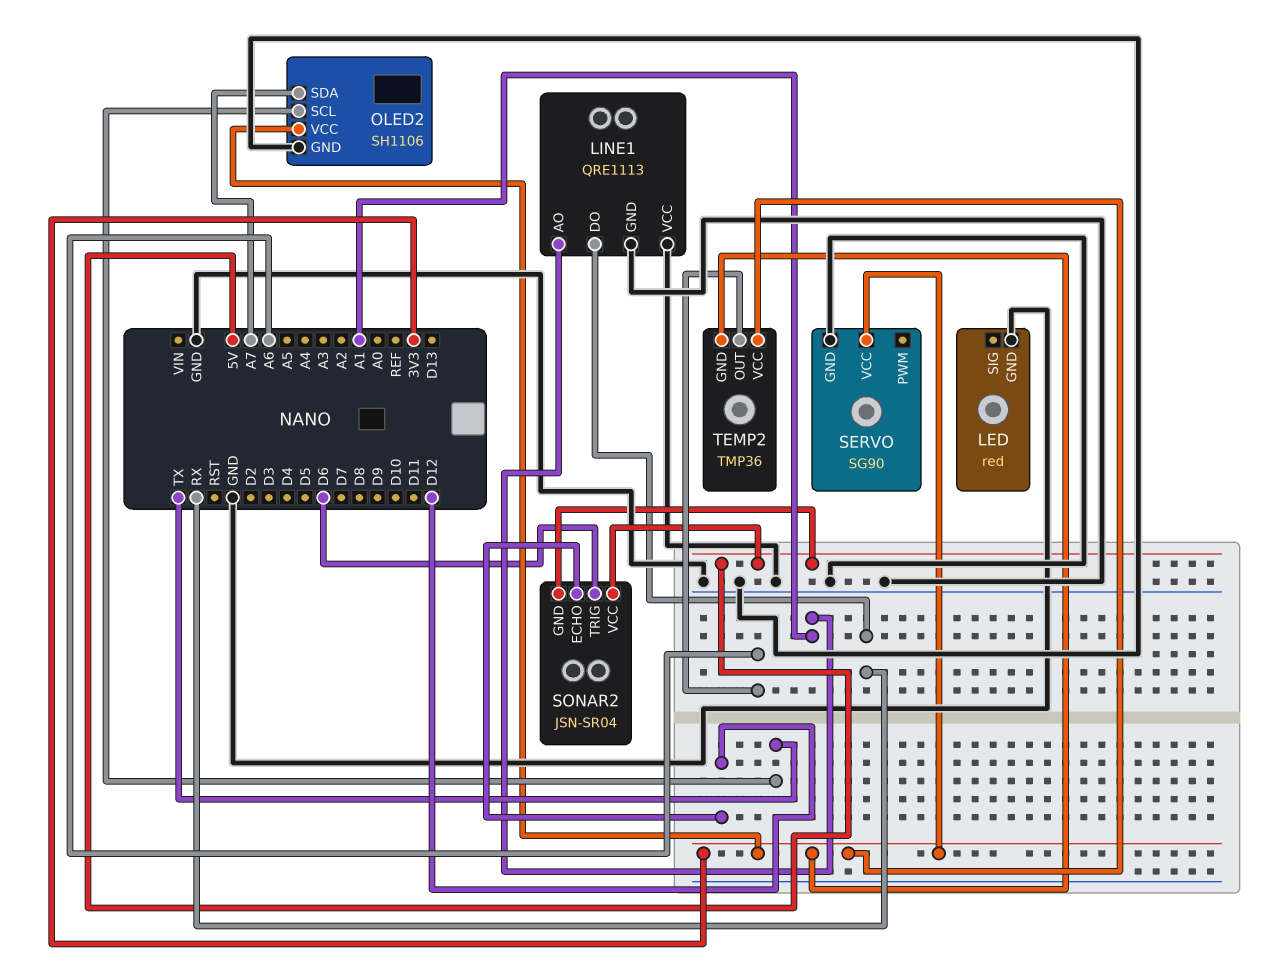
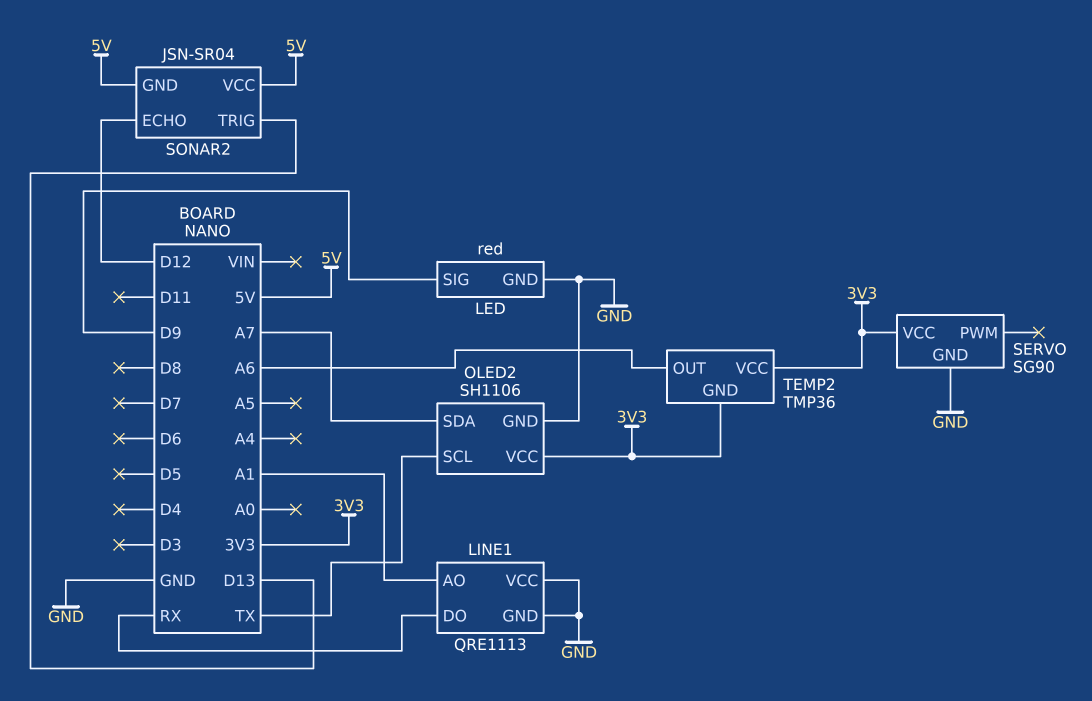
LED pin SIG: none -> D9
SONAR2 pin TRIG: D6 -> D13

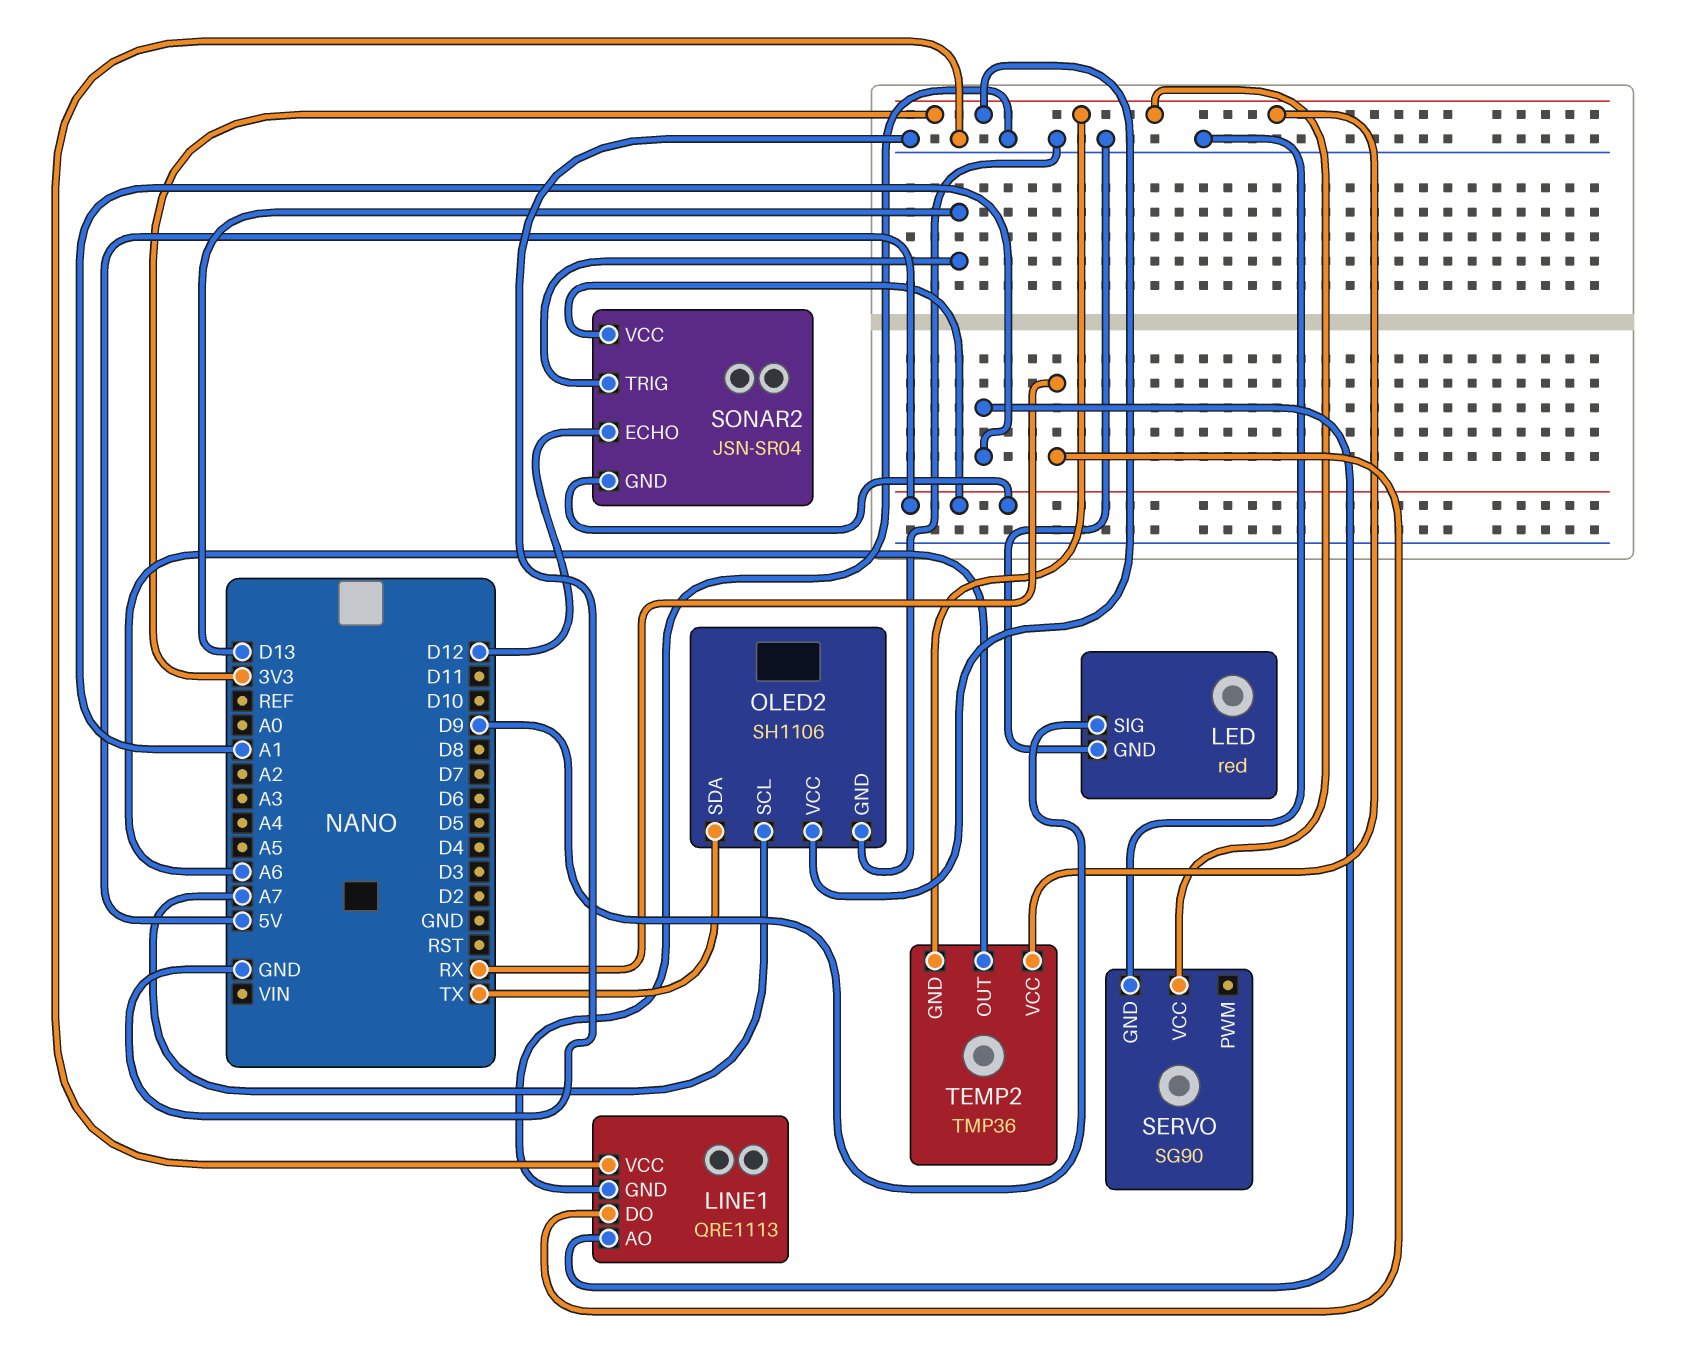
OLED2 pin SCL: TX -> A7
OLED2 pin SDA: A7 -> TX

